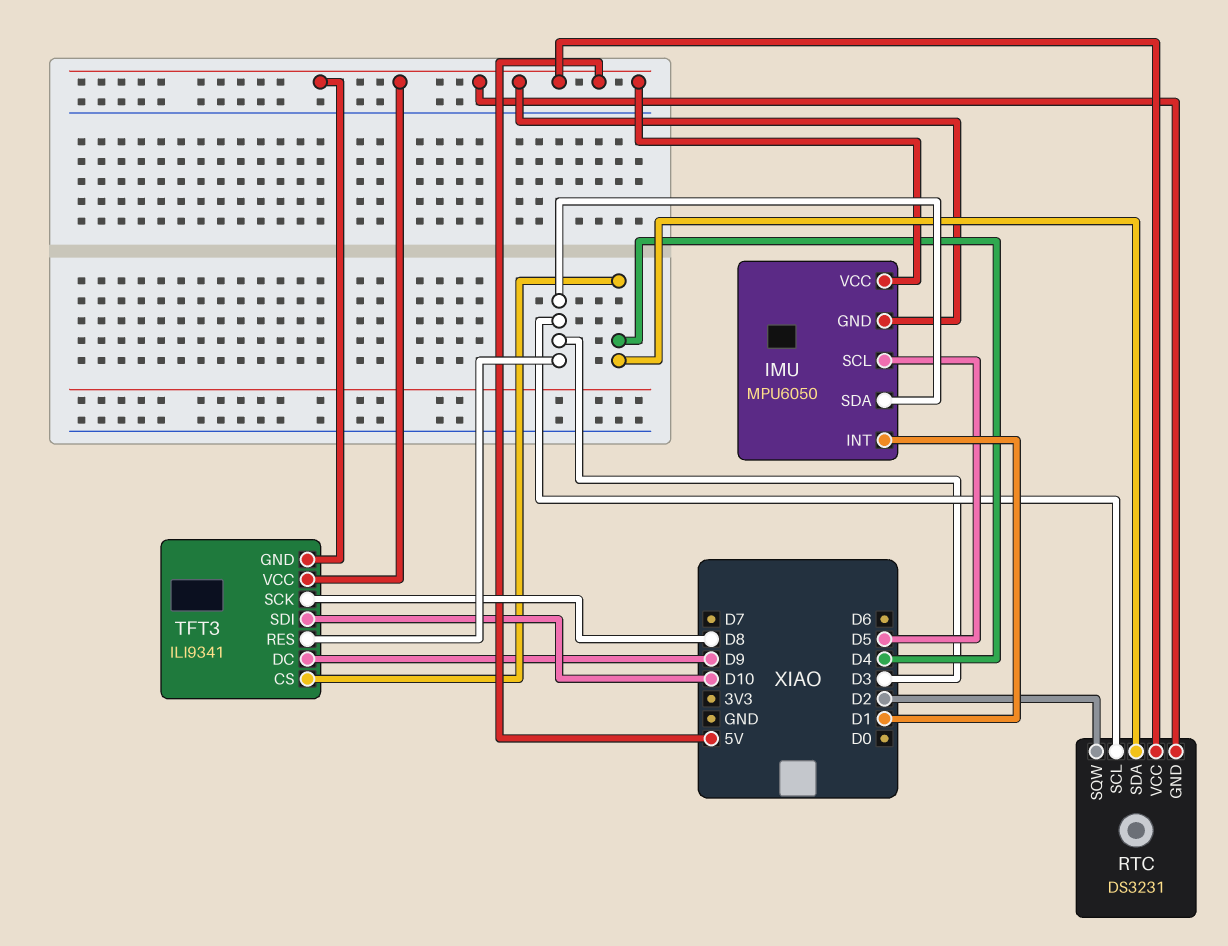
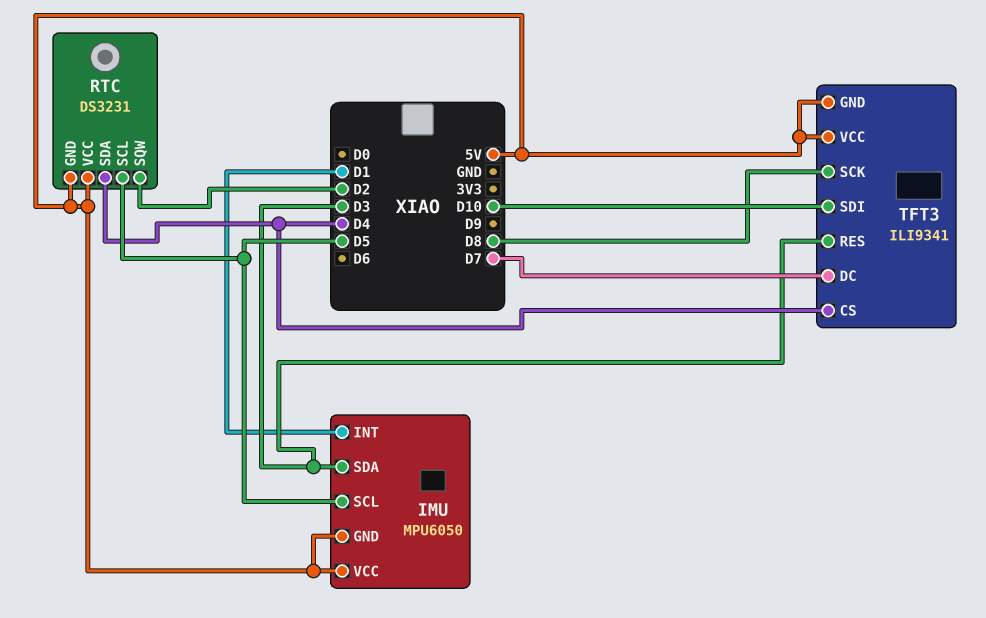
RTC pin SCL: D3 -> D5
TFT3 pin DC: D9 -> D7

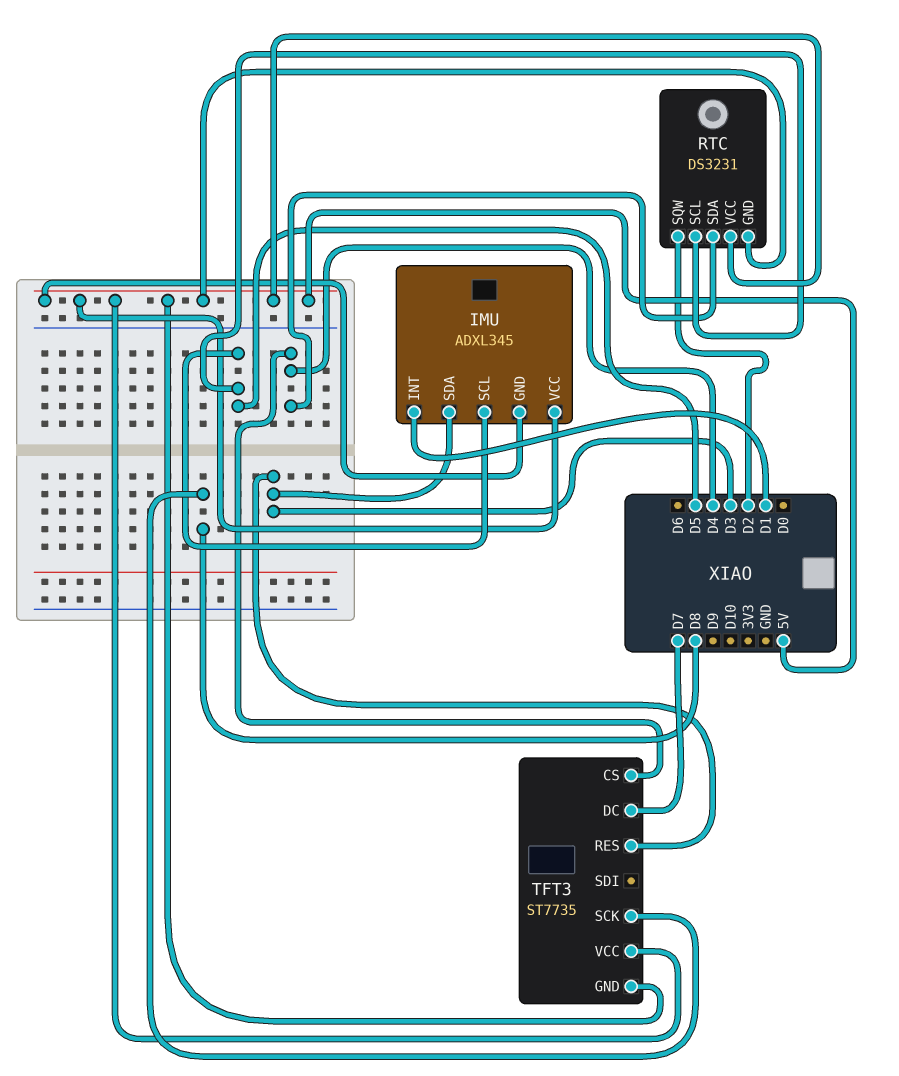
IMU: MPU6050 -> ADXL345
TFT3: ILI9341 -> ST7735
TFT3 pin SDI: D10 -> none

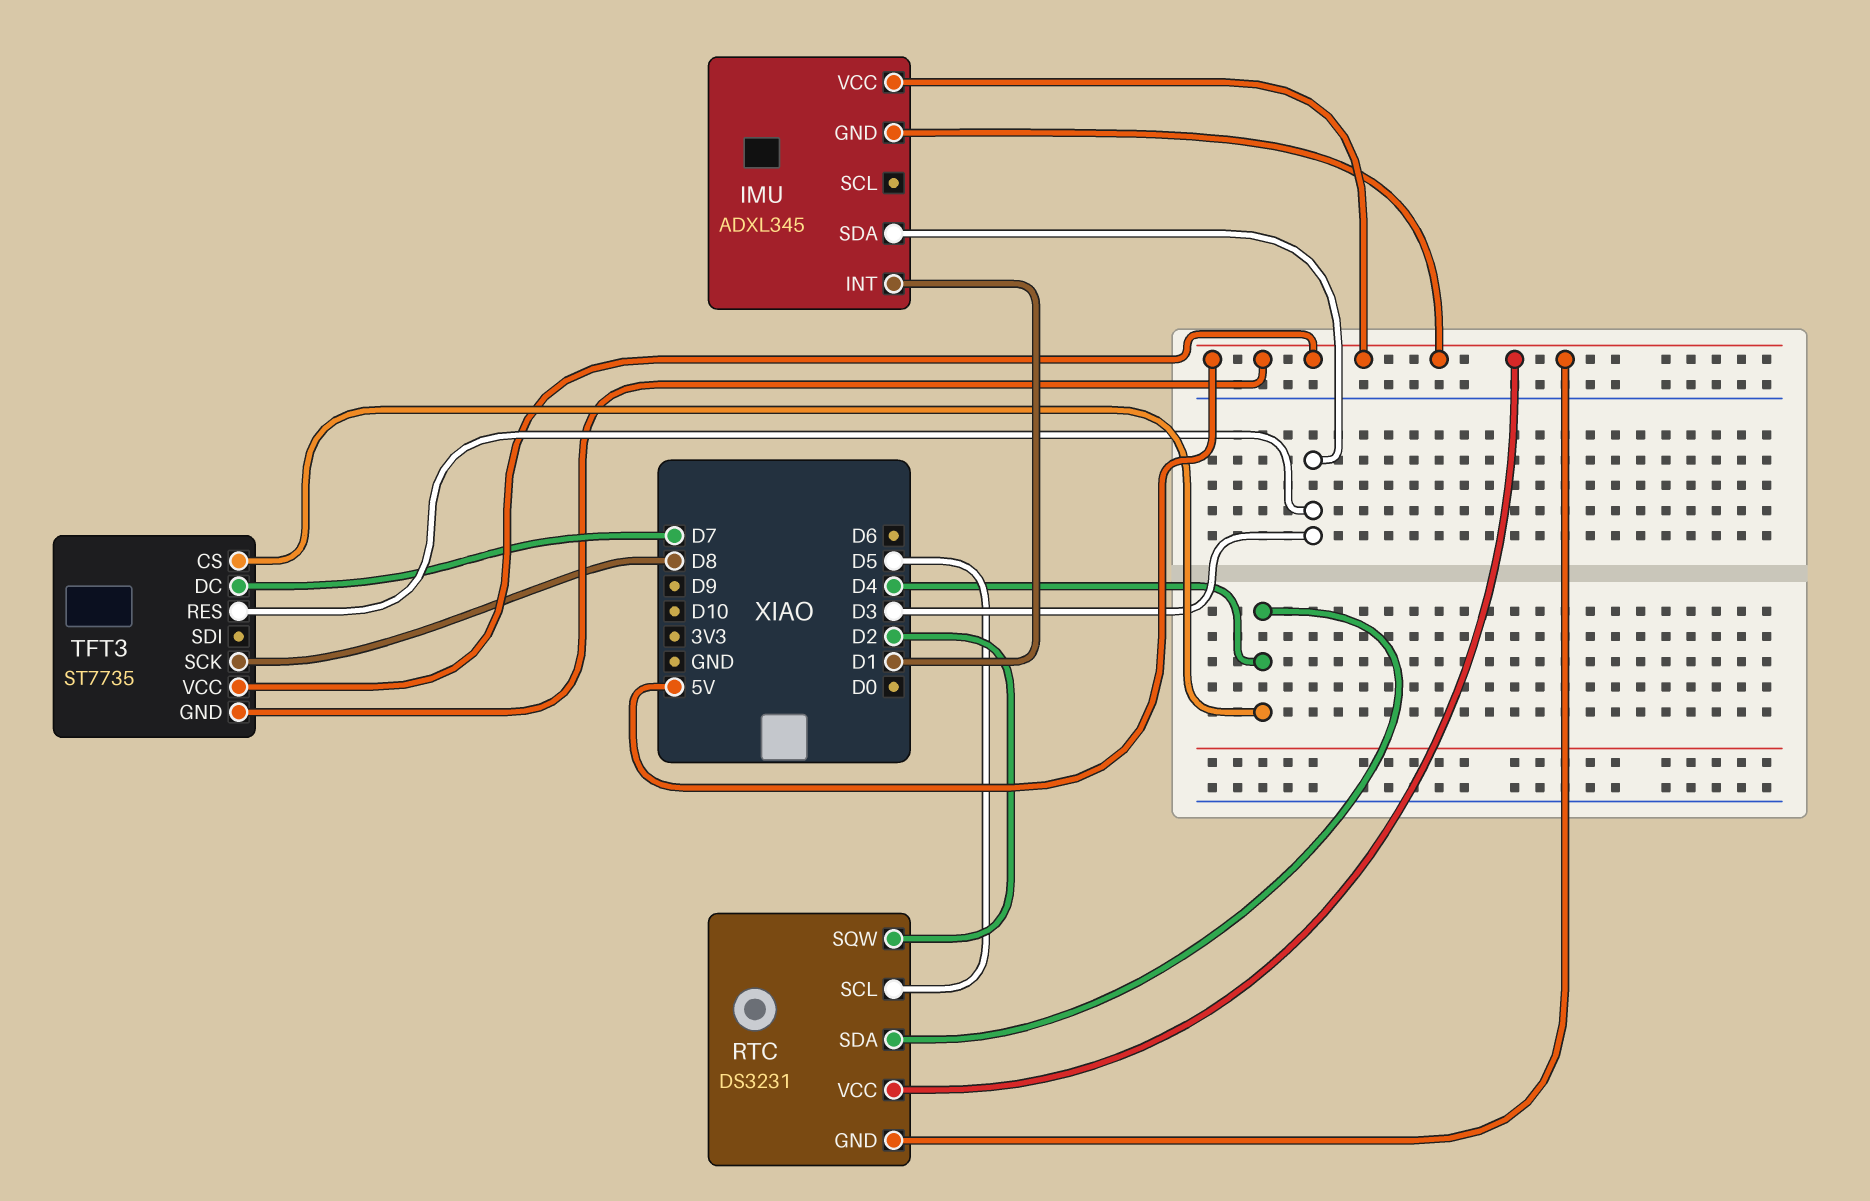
IMU pin SCL: D5 -> none

